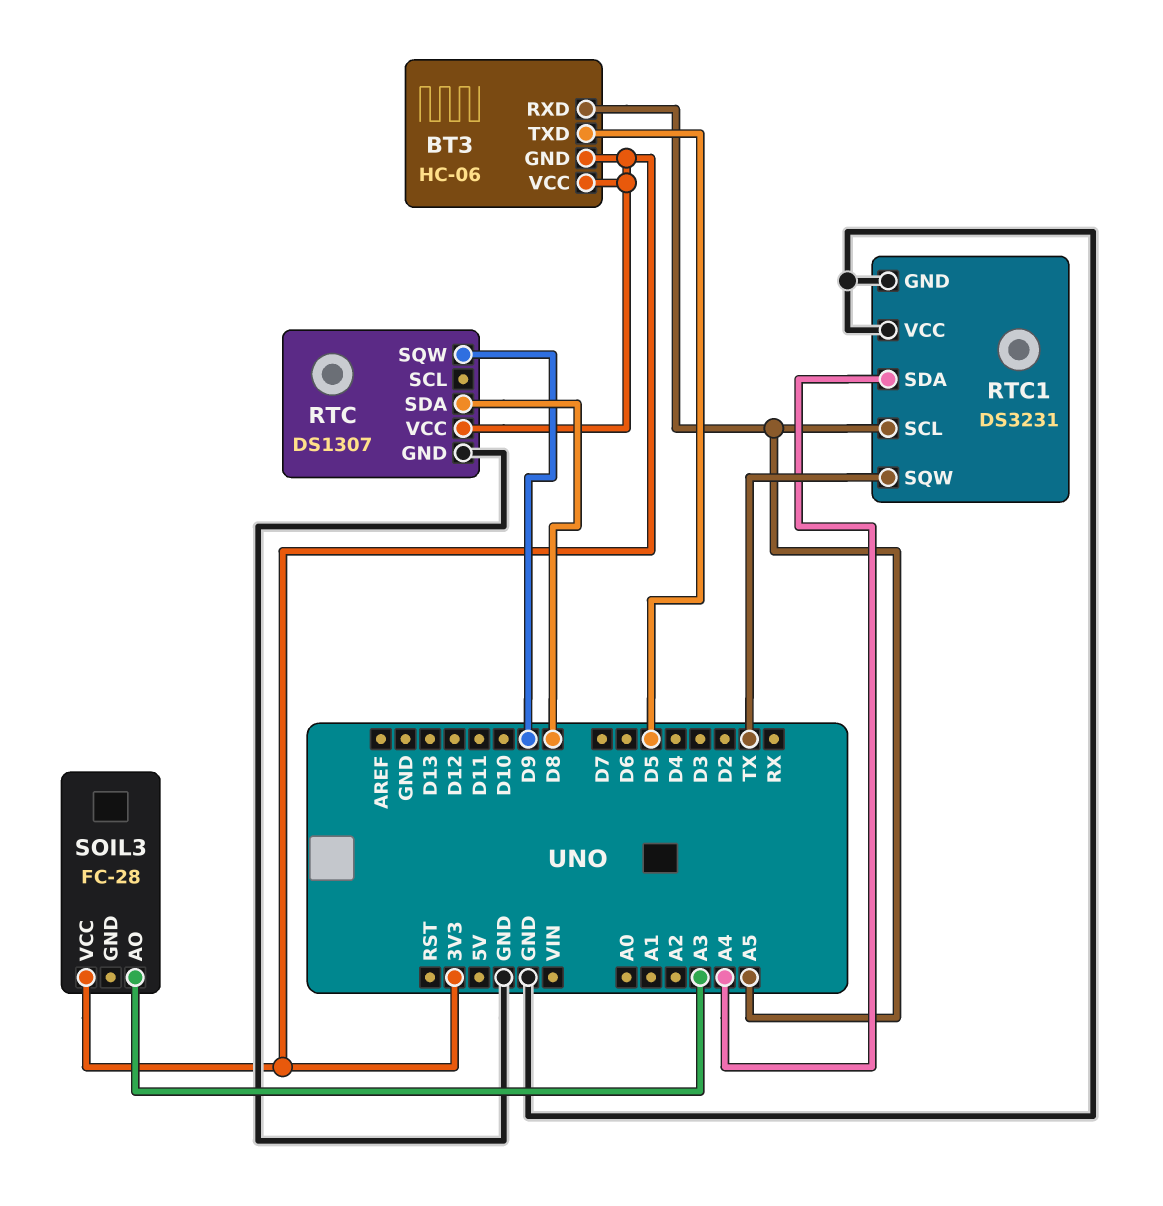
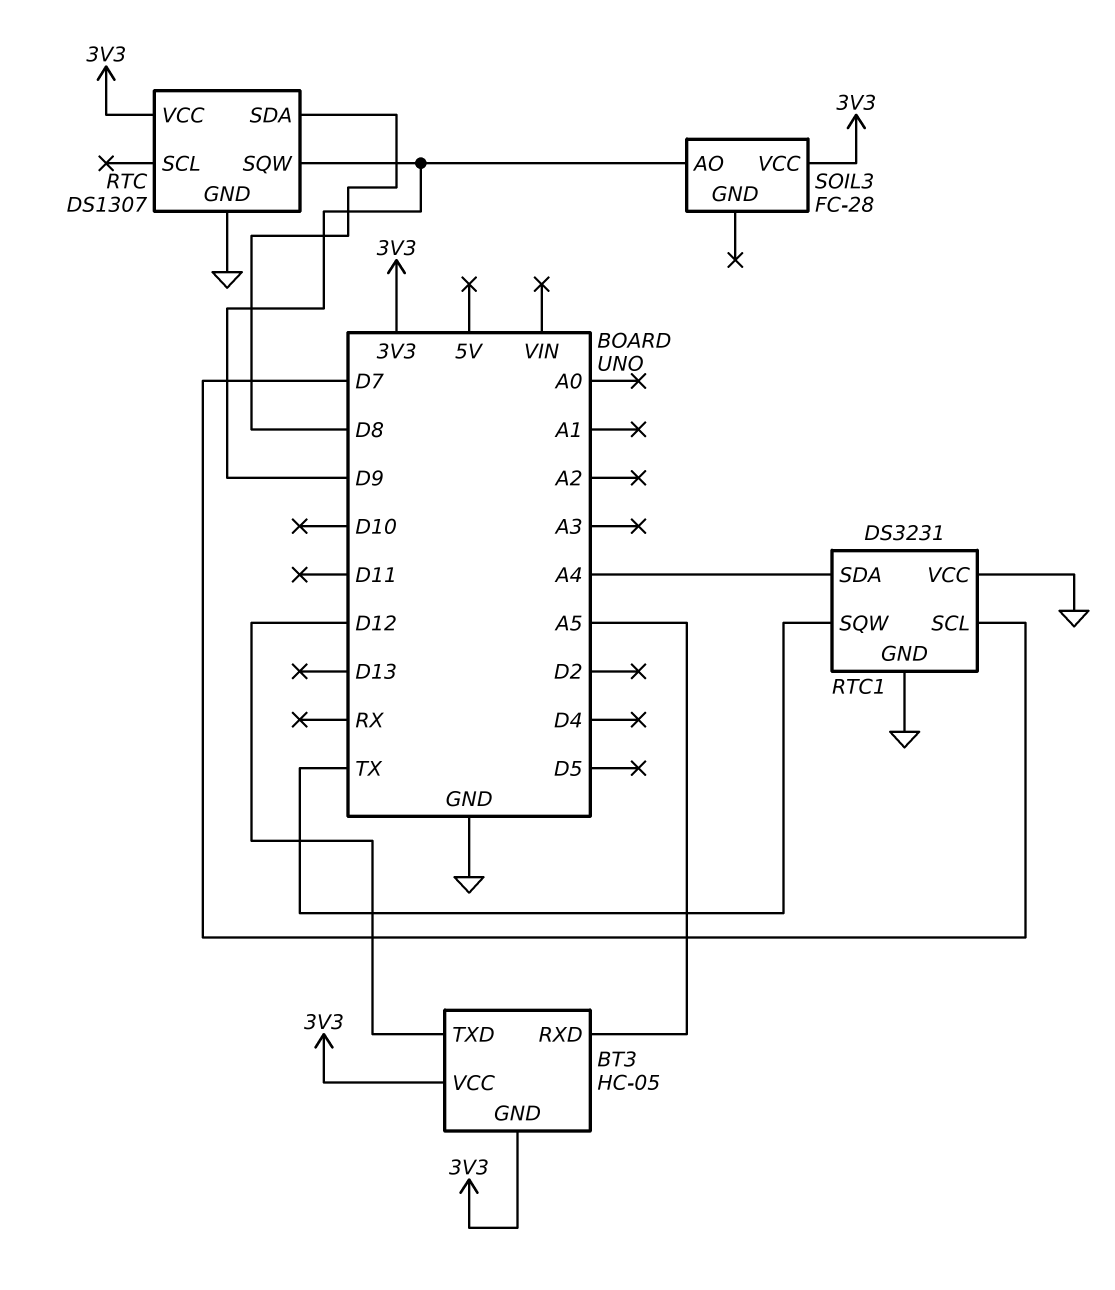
BT3: HC-06 -> HC-05
BT3 pin TXD: D5 -> D12
RTC1 pin SCL: A5 -> D7
SOIL3 pin AO: A3 -> D9

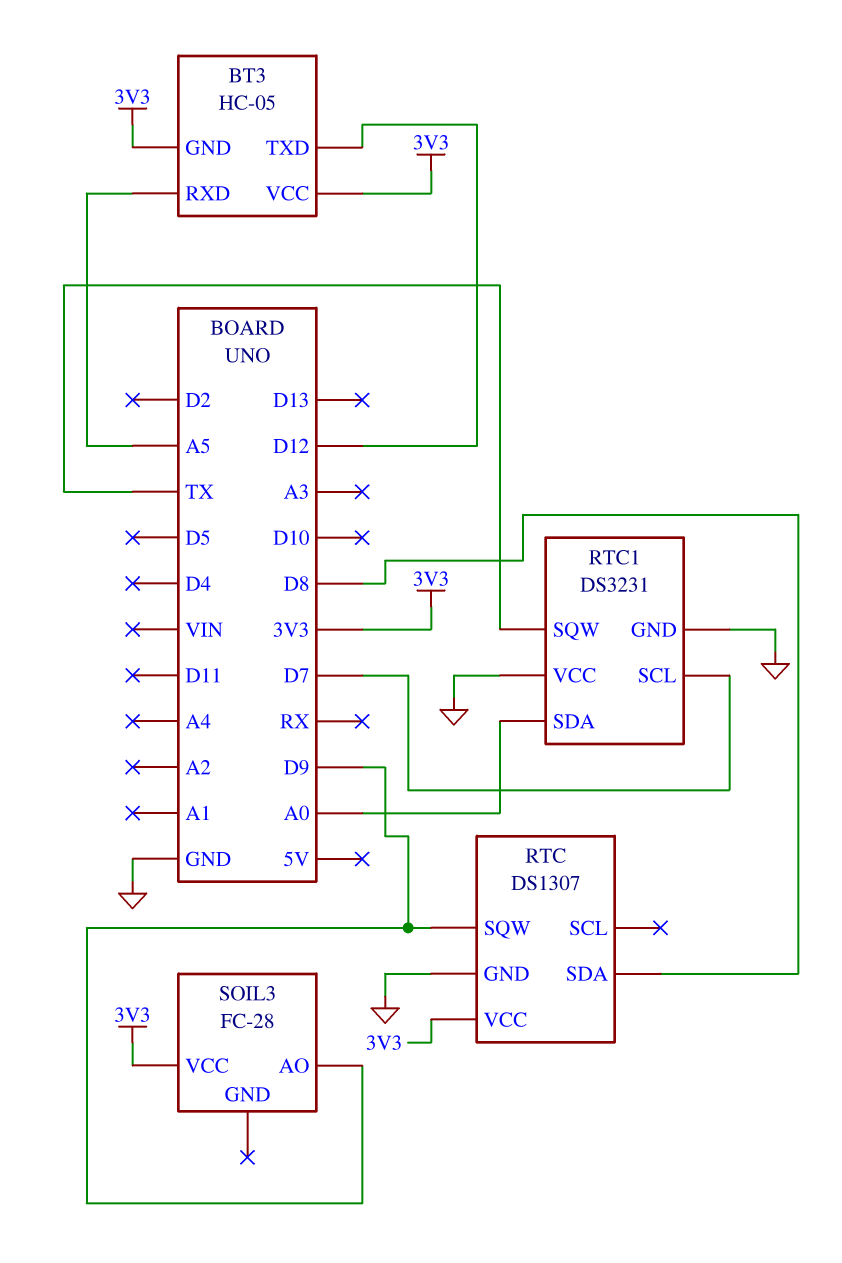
RTC1 pin SDA: A4 -> A0

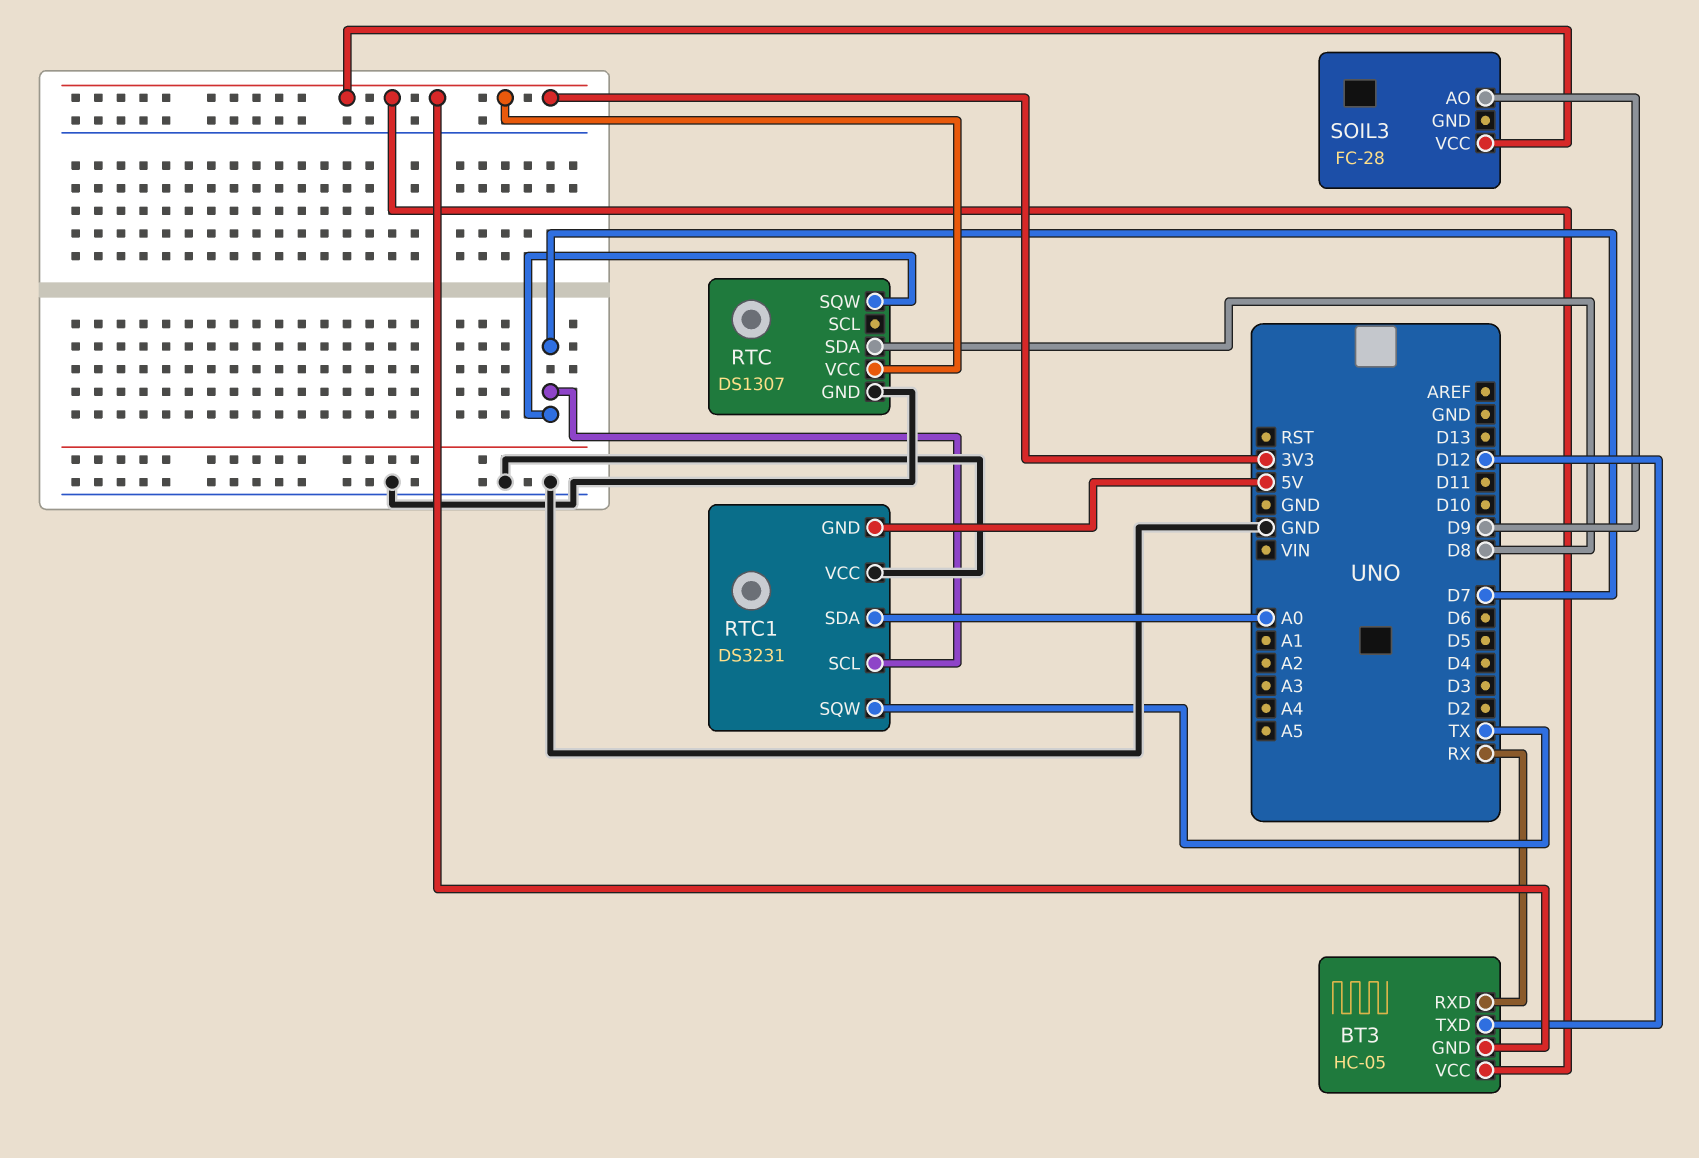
BT3 pin RXD: A5 -> RX
RTC pin SQW: D9 -> D7
RTC1 pin GND: GND -> 5V

